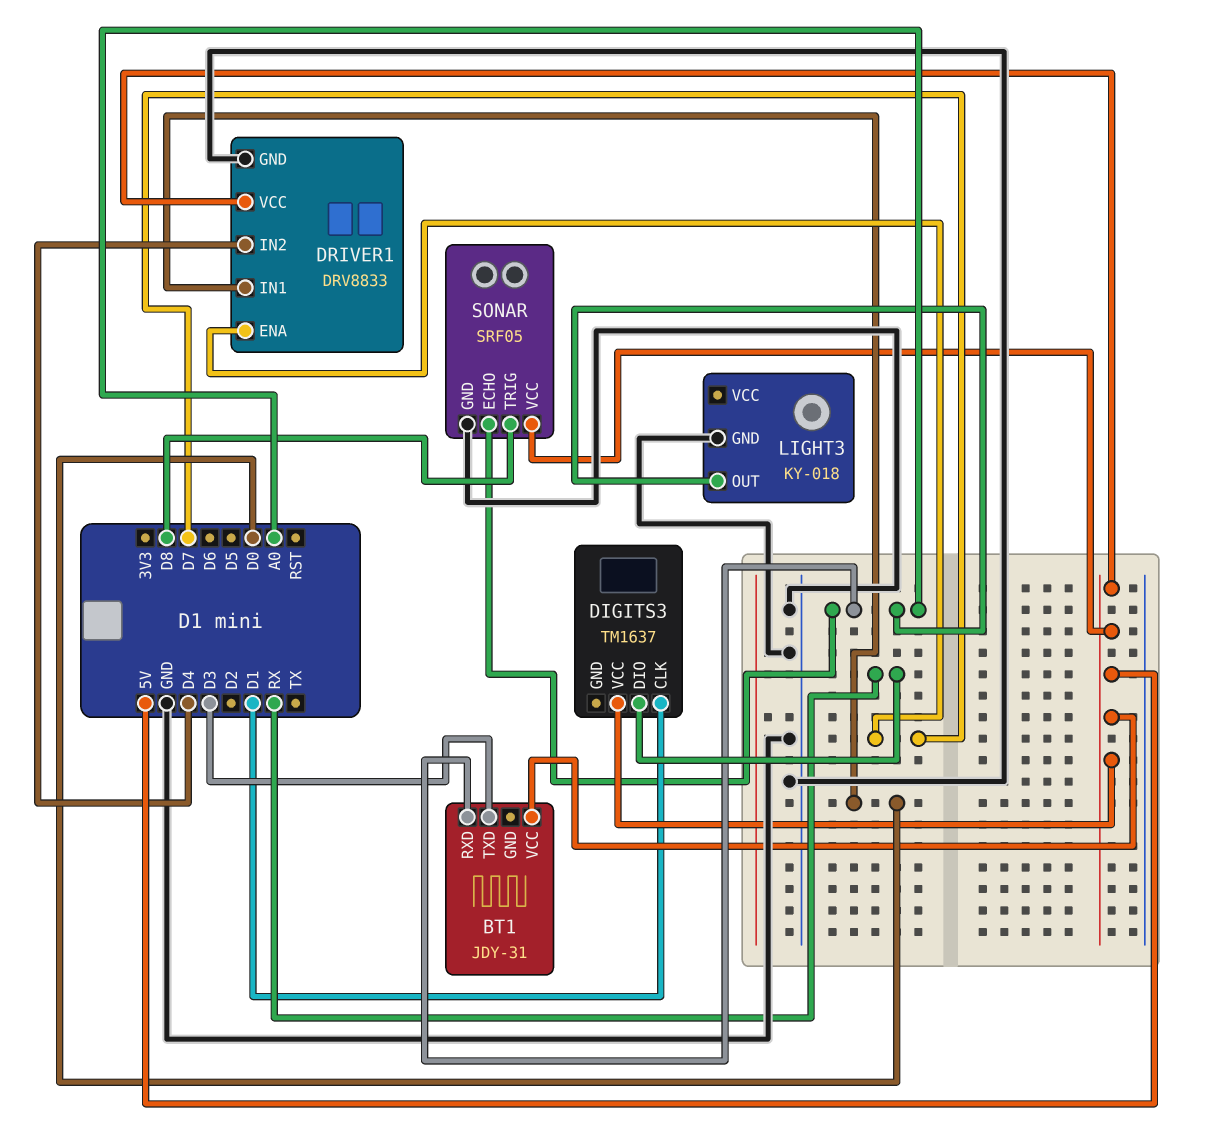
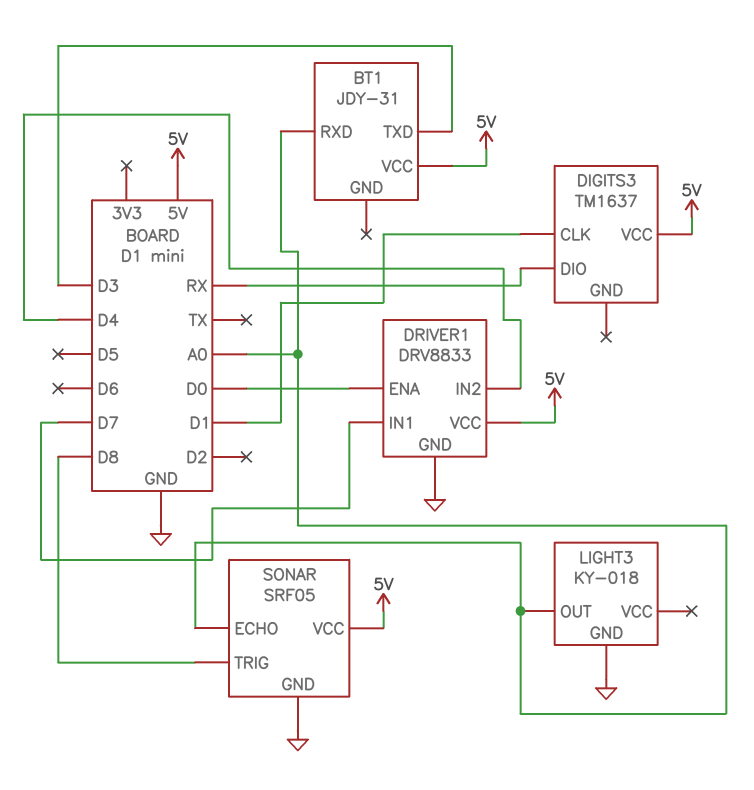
DRIVER1 pin ENA: D7 -> D0
DRIVER1 pin IN1: D0 -> D7

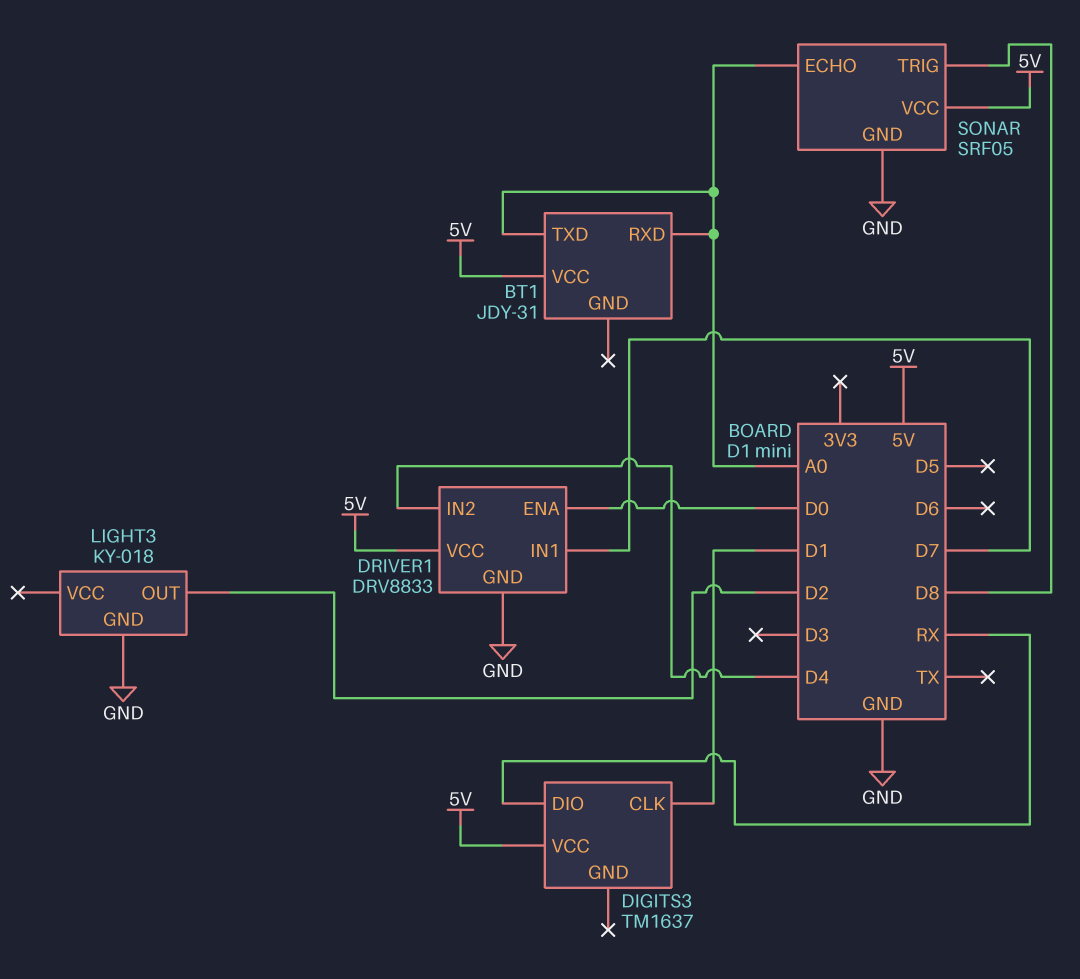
BT1 pin TXD: D3 -> A0
LIGHT3 pin OUT: A0 -> D2

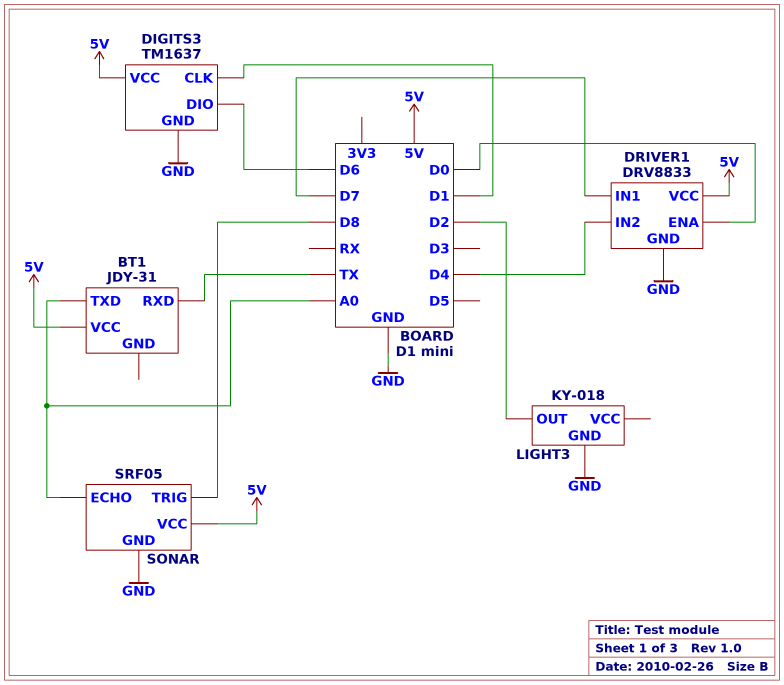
BT1 pin RXD: A0 -> TX
DIGITS3 pin DIO: RX -> D6
DIGITS3 pin GND: none -> GND

